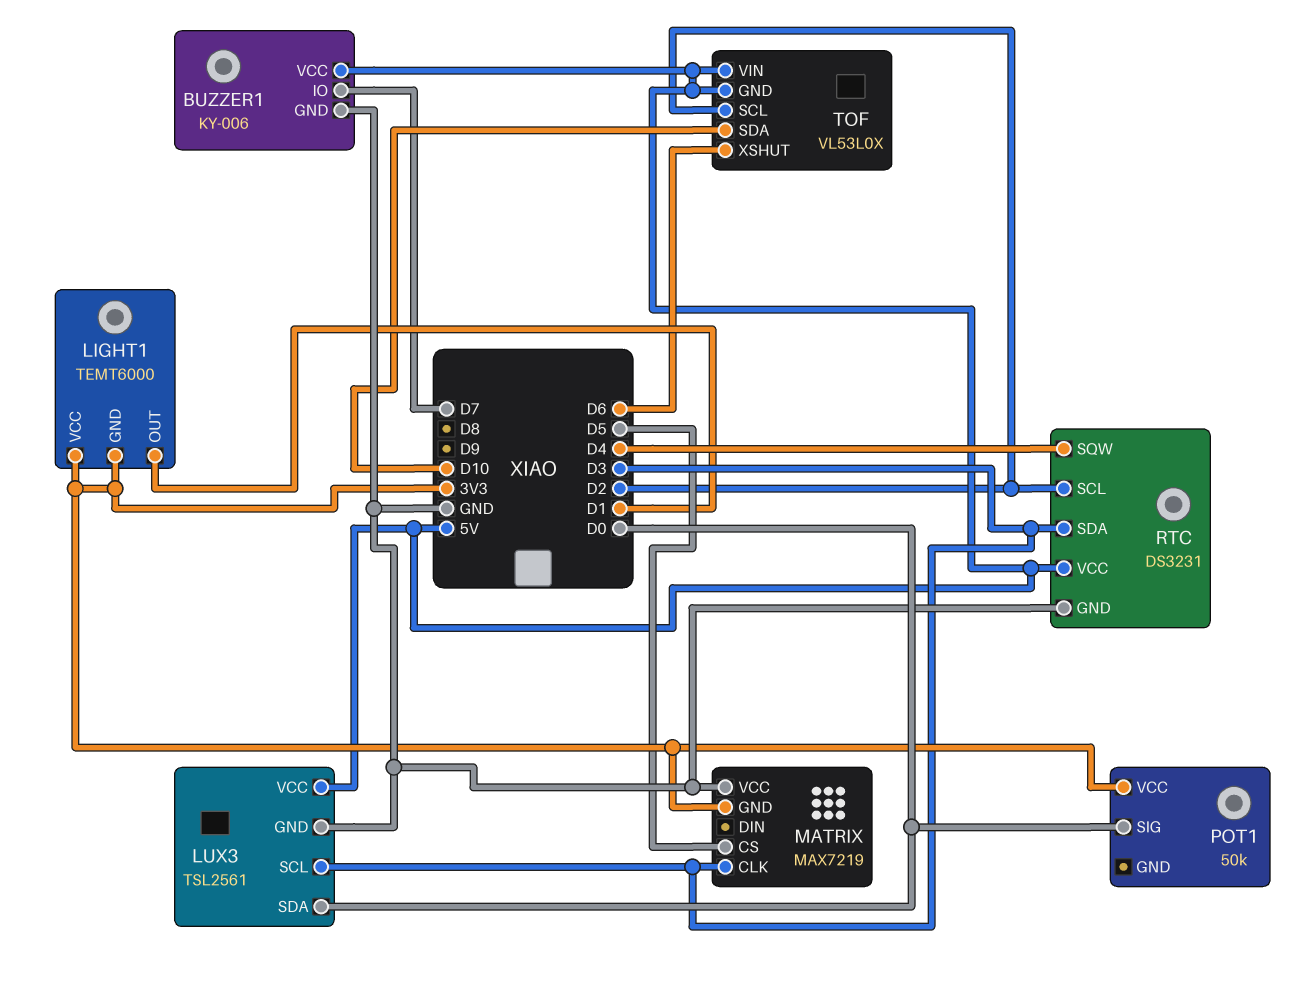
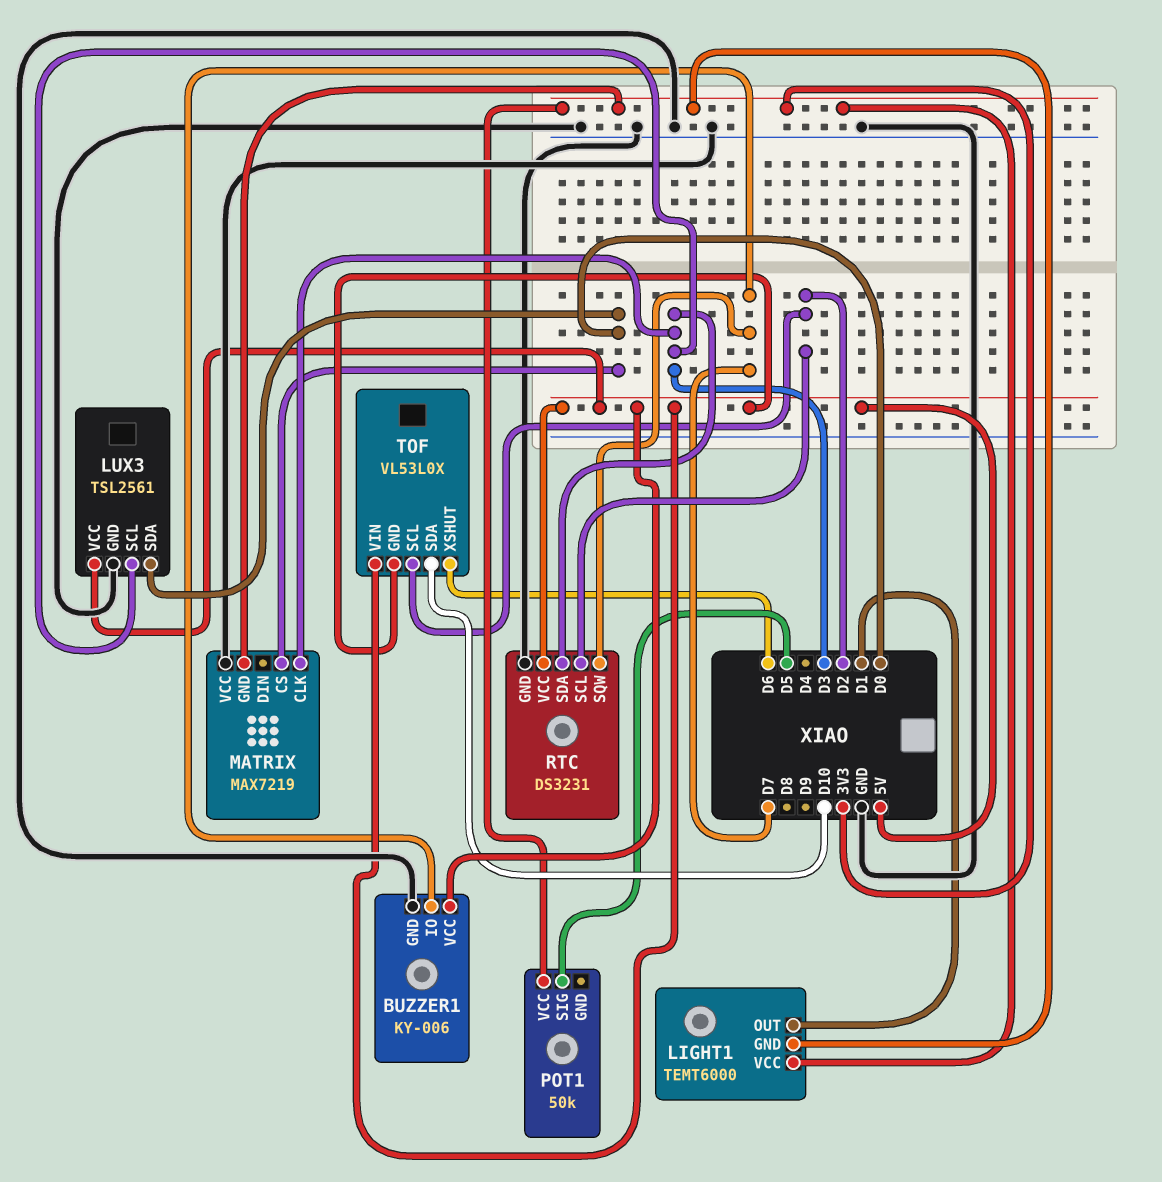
MATRIX pin CS: D5 -> D0
POT1 pin SIG: D0 -> D5
RTC pin SQW: D4 -> D7

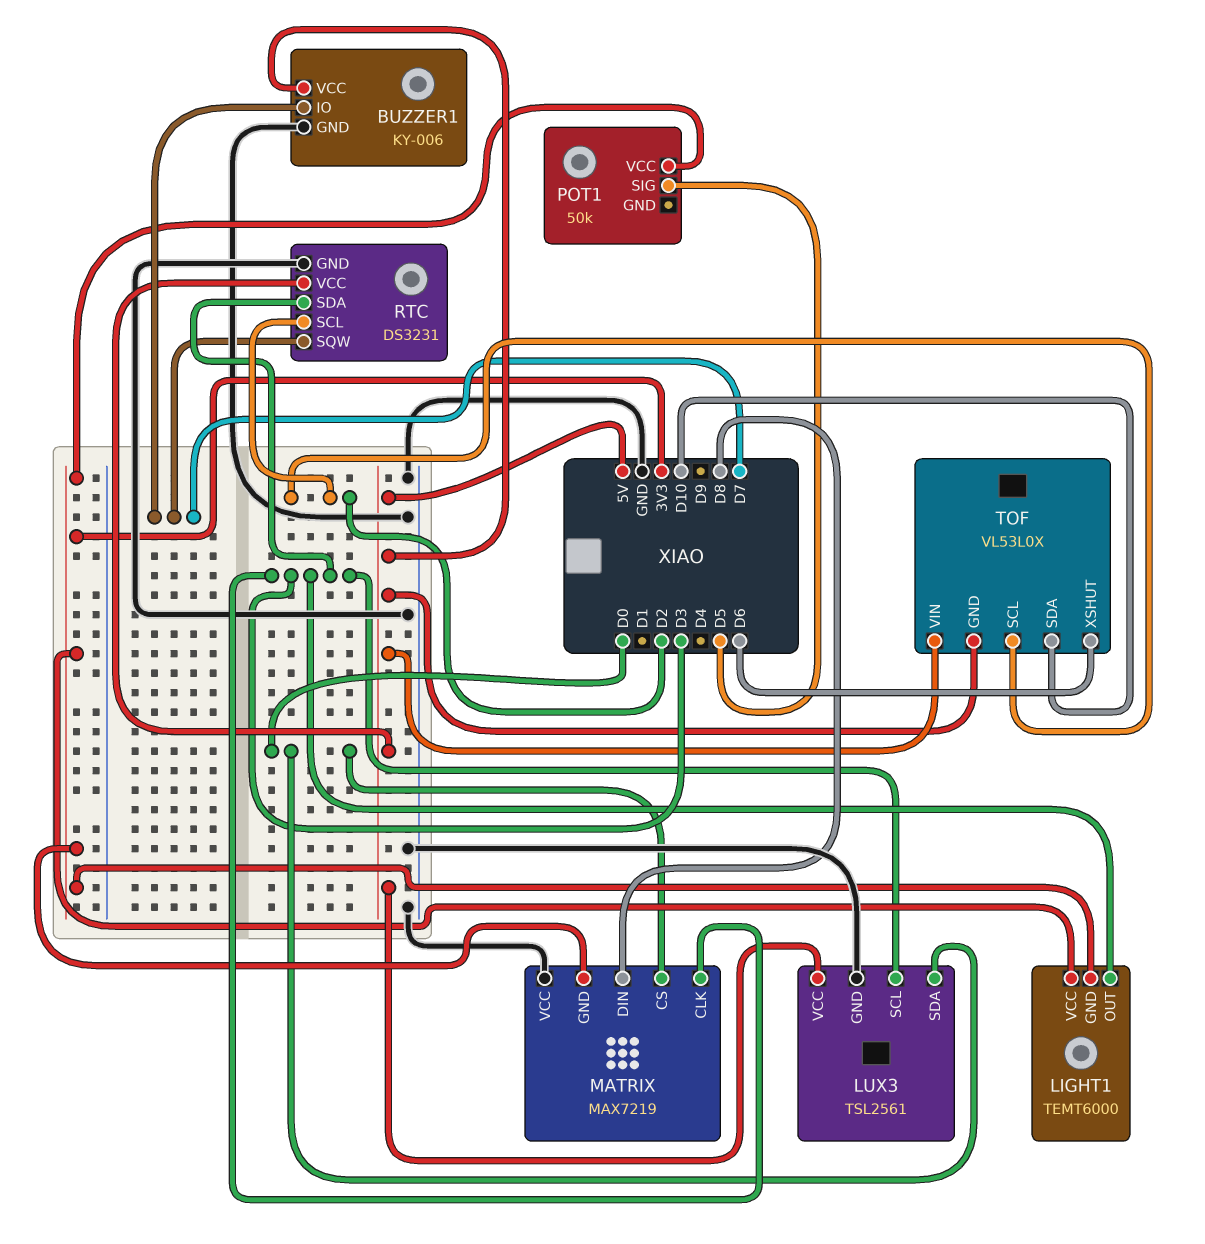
LIGHT1 pin OUT: D1 -> D3
MATRIX pin DIN: none -> D8

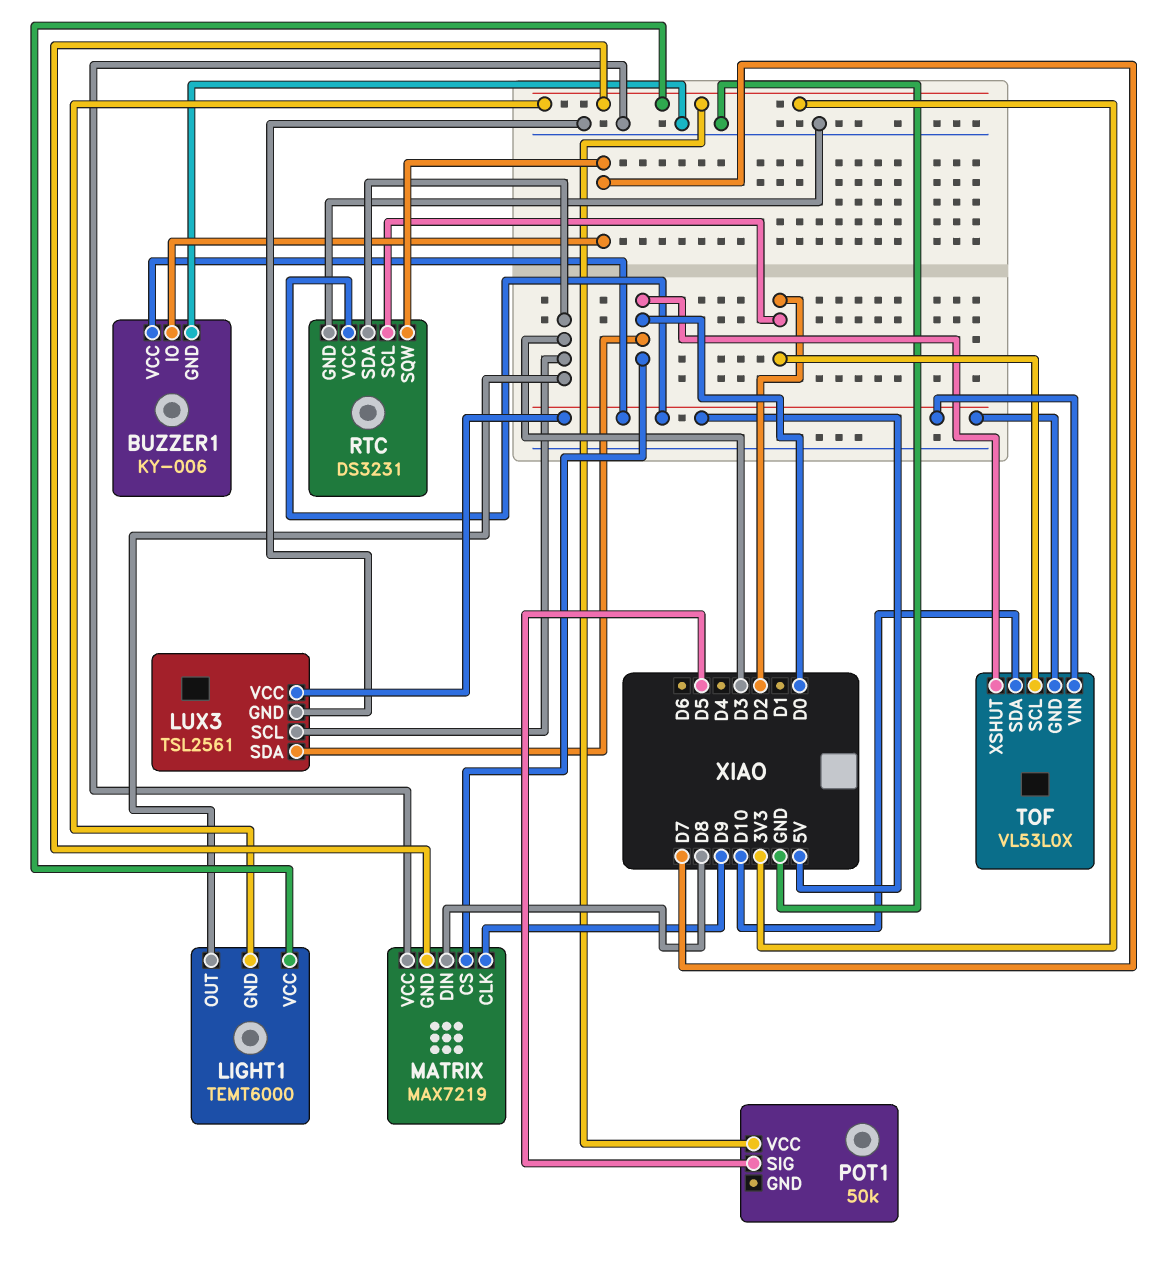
MATRIX pin CLK: D3 -> D9
TOF pin XSHUT: D6 -> D0

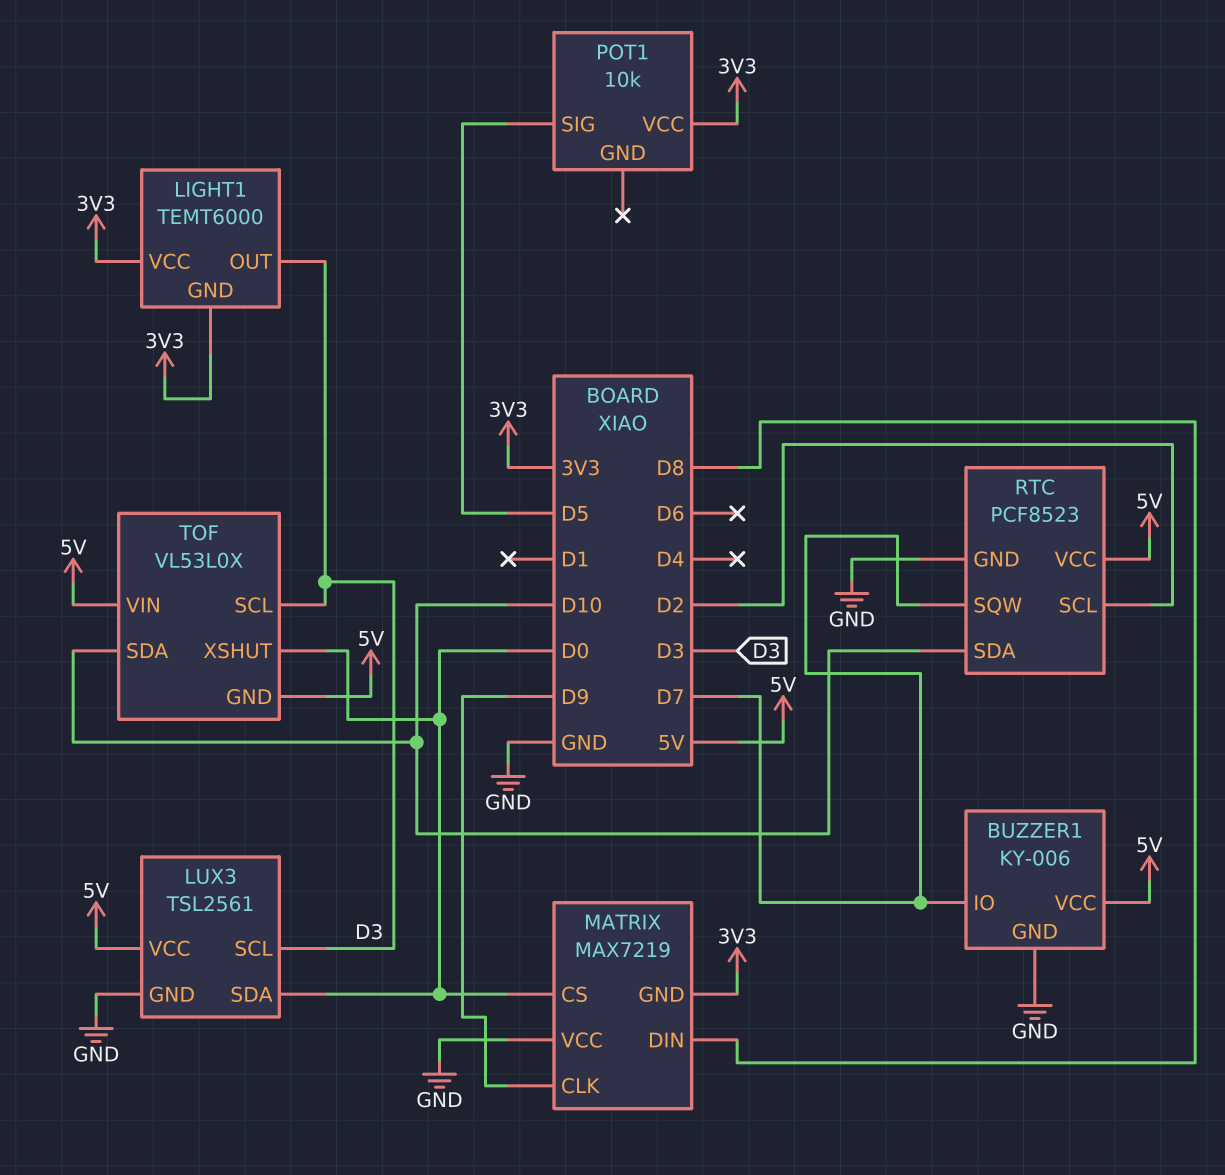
POT1: 50k -> 10k
RTC: DS3231 -> PCF8523
RTC pin SDA: D3 -> D10
TOF pin SCL: D2 -> D3

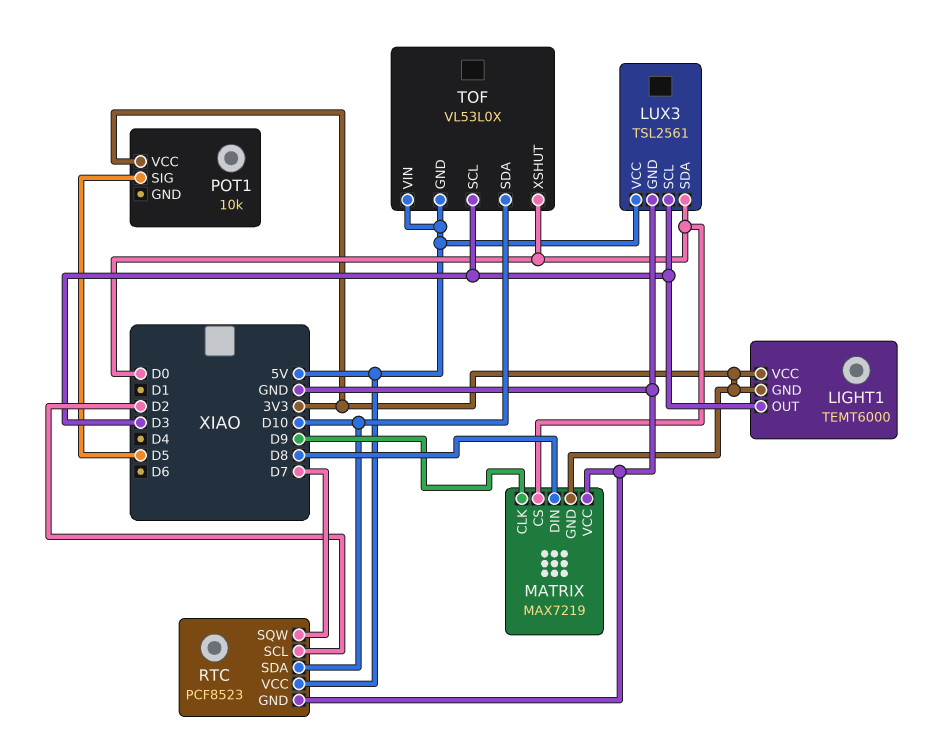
BUZZER1: KY-006 -> none
BUZZER1 pin GND: GND -> none
BUZZER1 pin IO: D7 -> none
BUZZER1 pin VCC: 5V -> none

